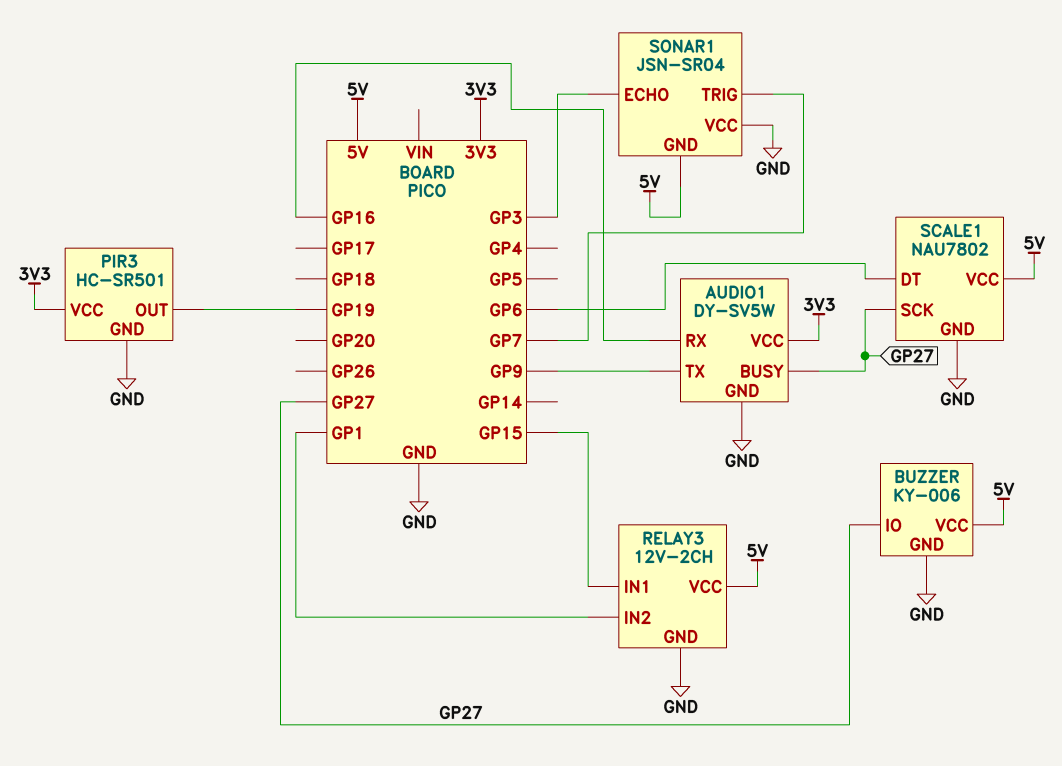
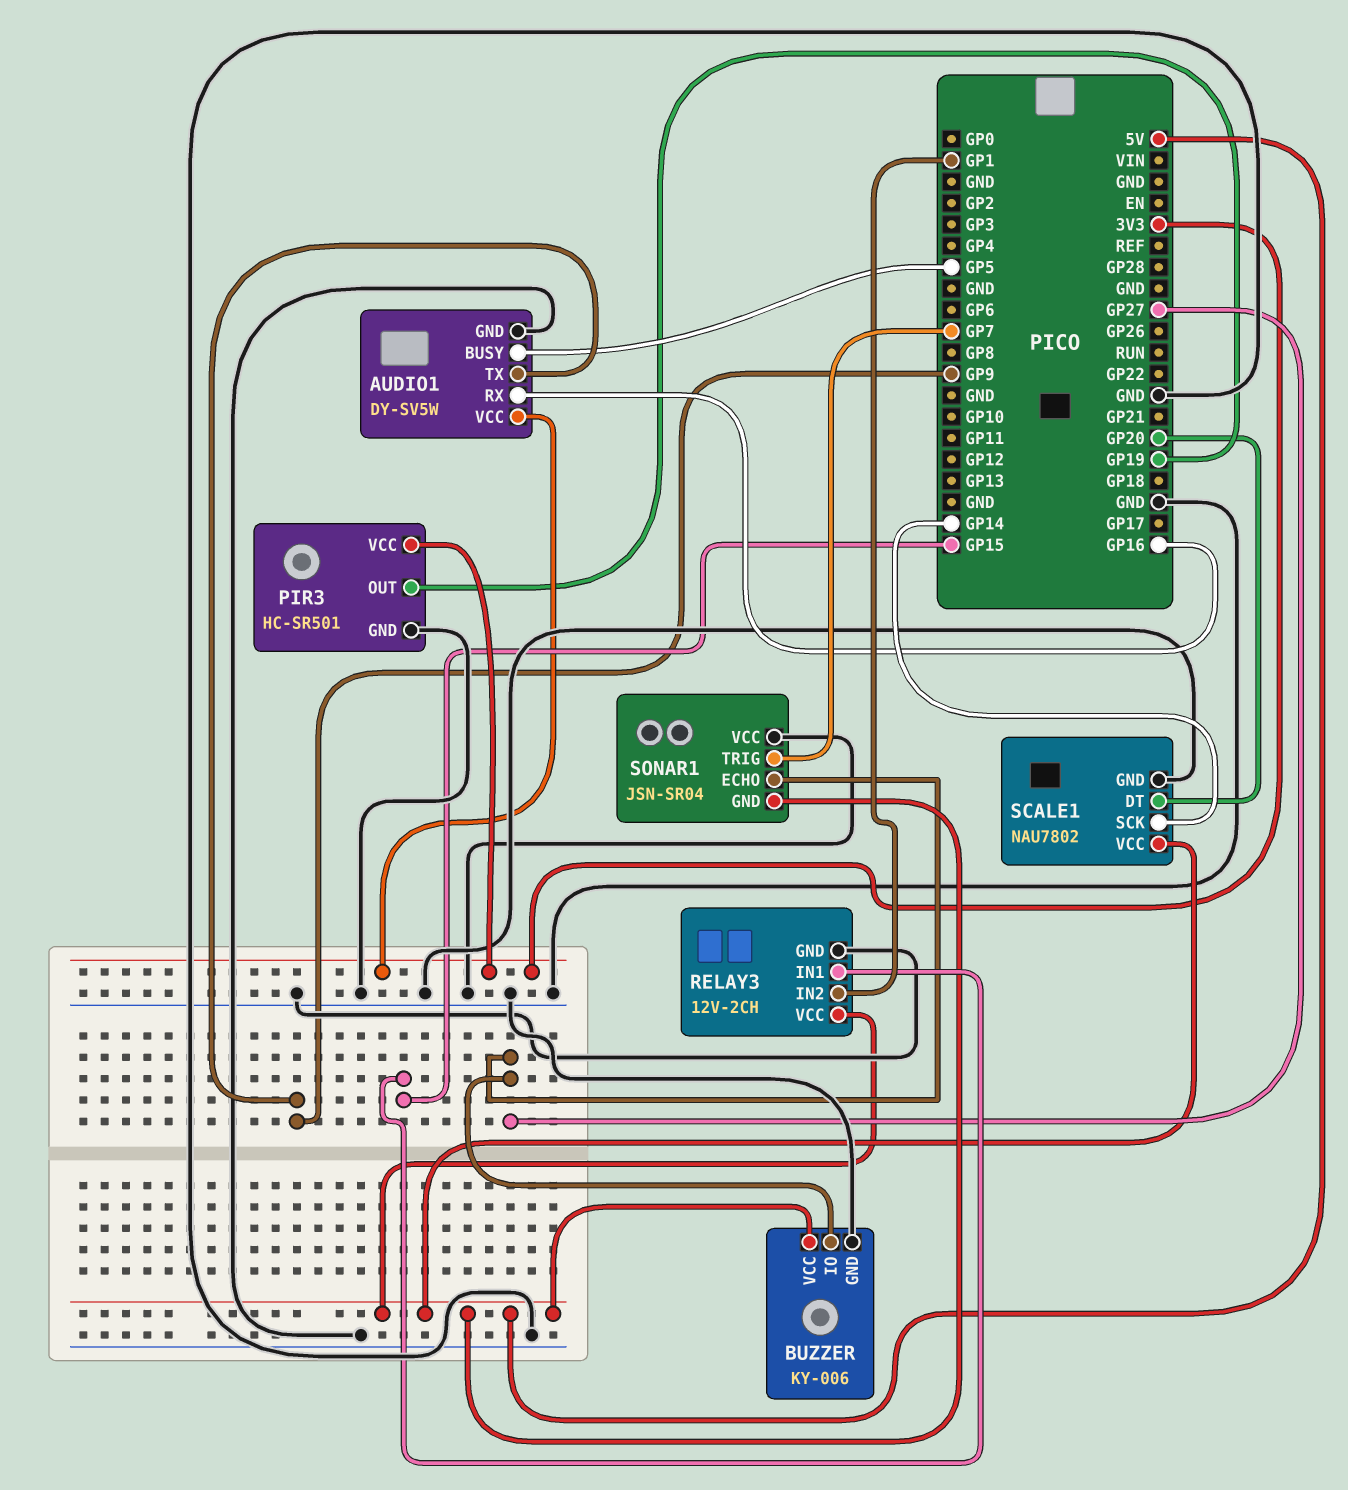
AUDIO1 pin BUSY: GP27 -> GP5
SCALE1 pin DT: GP6 -> GP20
SCALE1 pin SCK: GP27 -> GP14
SONAR1 pin ECHO: GP3 -> GP27

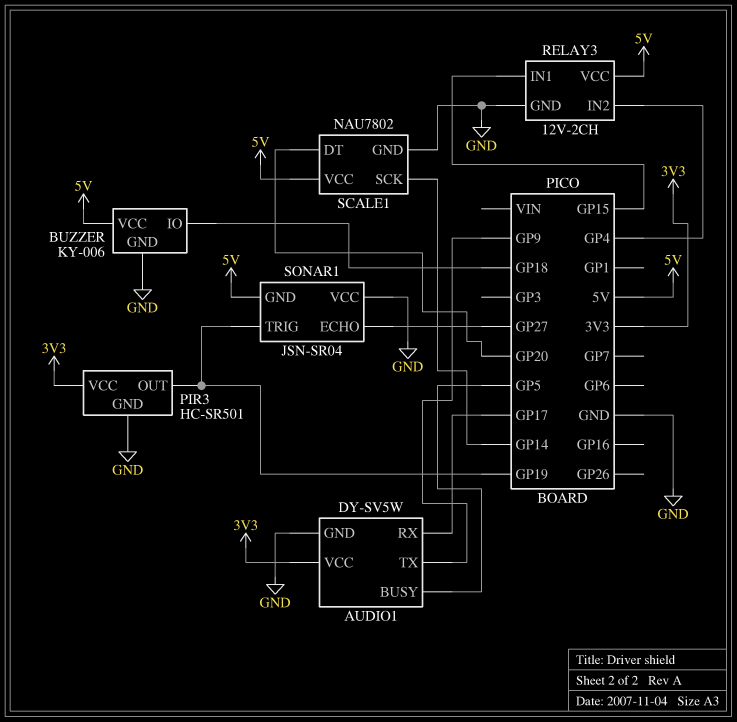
AUDIO1 pin RX: GP16 -> GP17
BUZZER pin IO: GP27 -> GP18
RELAY3 pin IN2: GP1 -> GP4
SONAR1 pin TRIG: GP7 -> GP19

